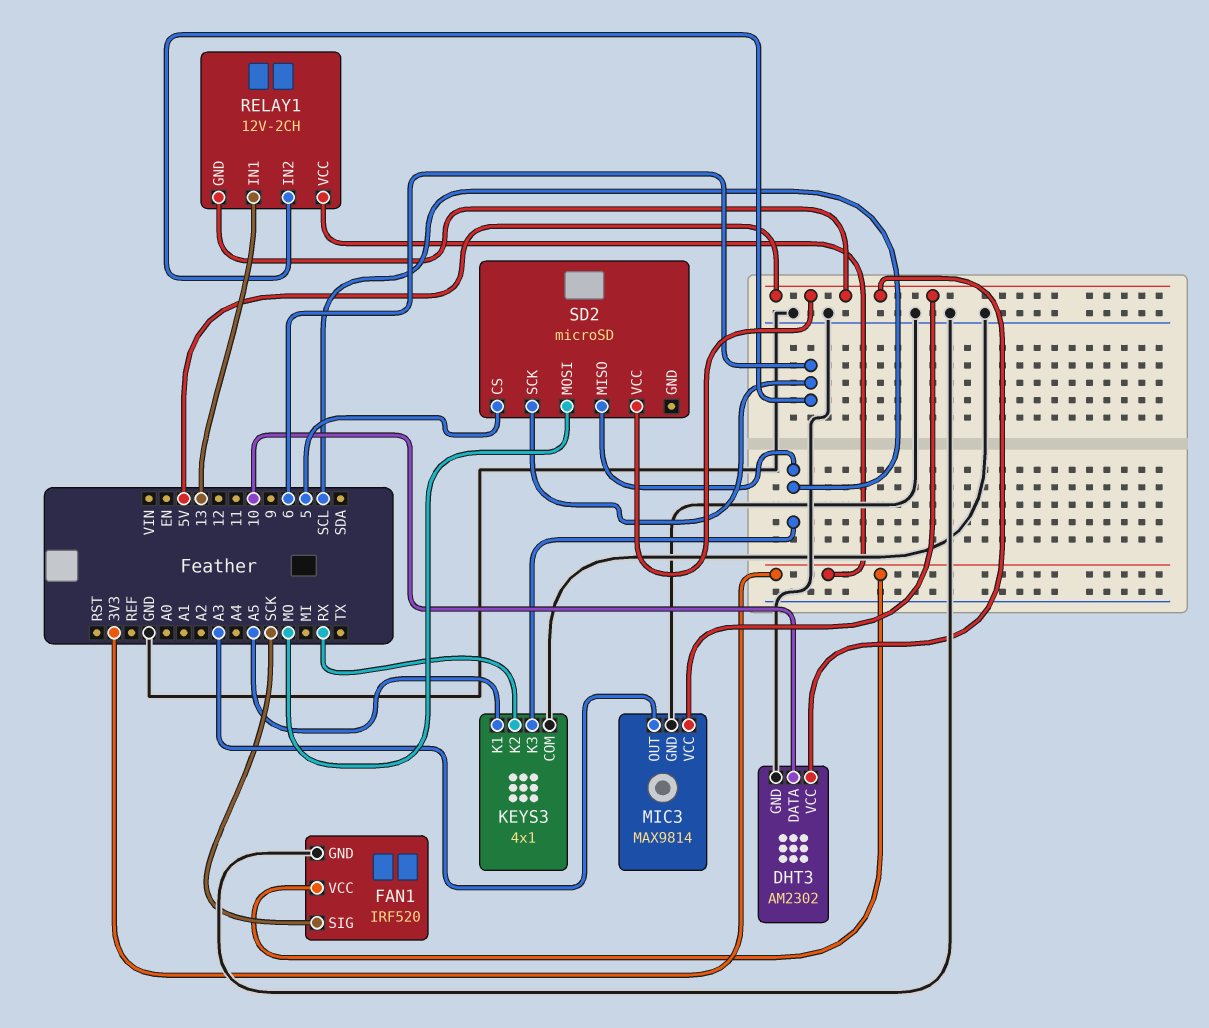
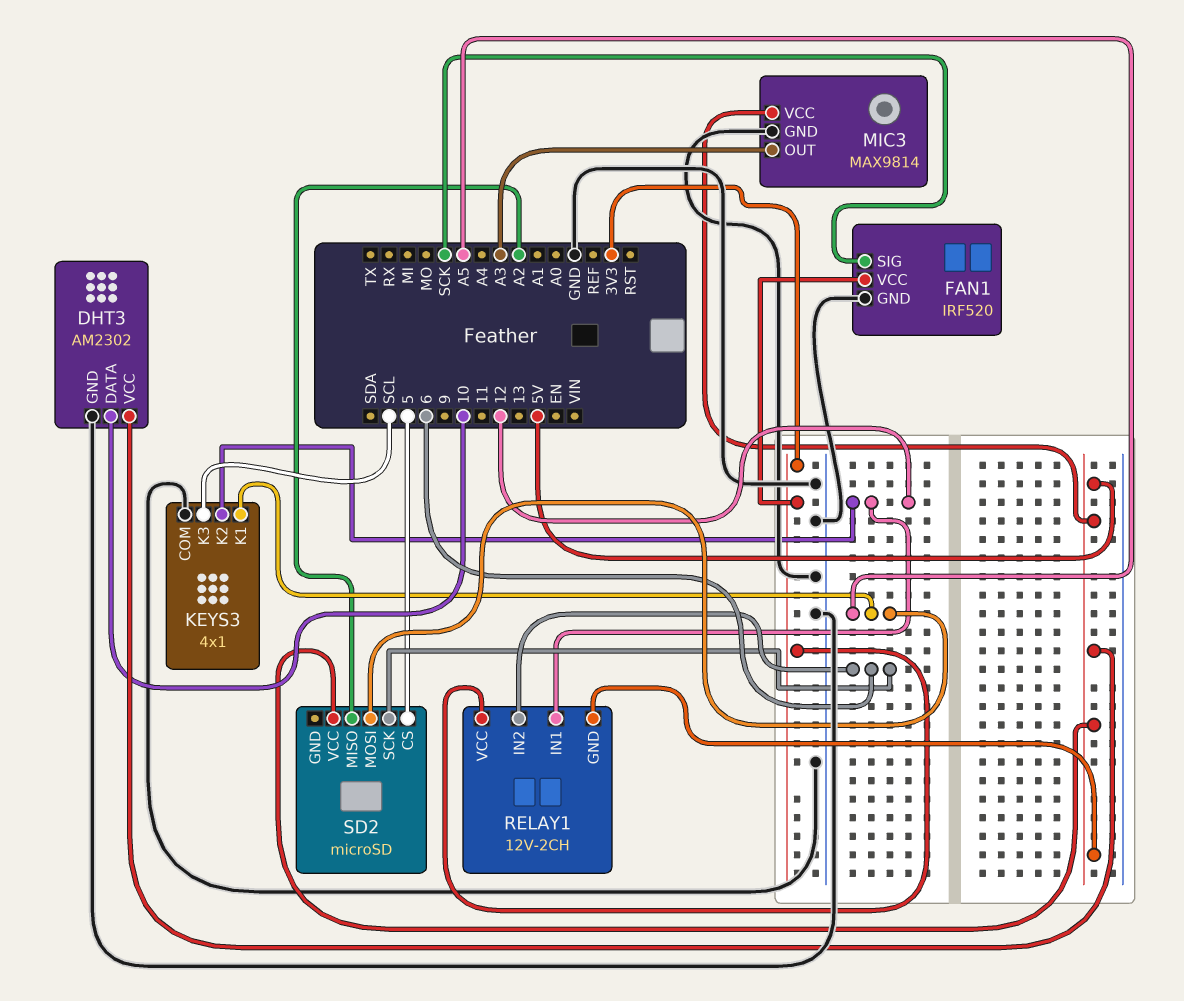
KEYS3 pin K2: RX -> 12
RELAY1 pin IN1: 13 -> 12
SD2 pin MISO: SCL -> A2
SD2 pin MOSI: MO -> A5

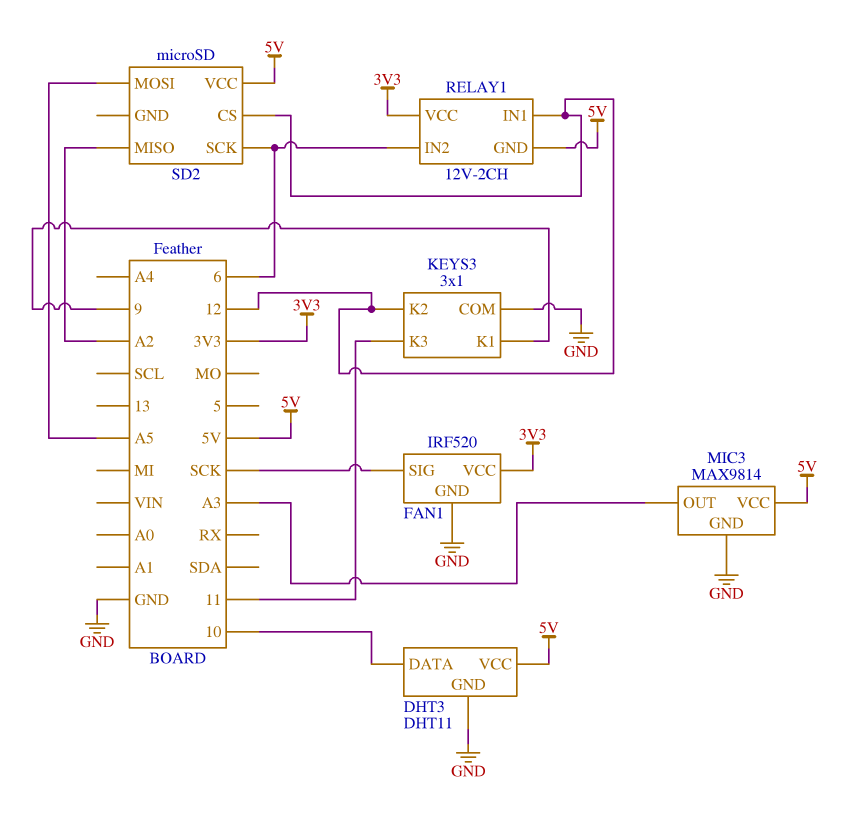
DHT3: AM2302 -> DHT11
KEYS3: 4x1 -> 3x1
KEYS3 pin K1: A5 -> 9
KEYS3 pin K3: SCL -> 11
SD2 pin CS: 5 -> 12

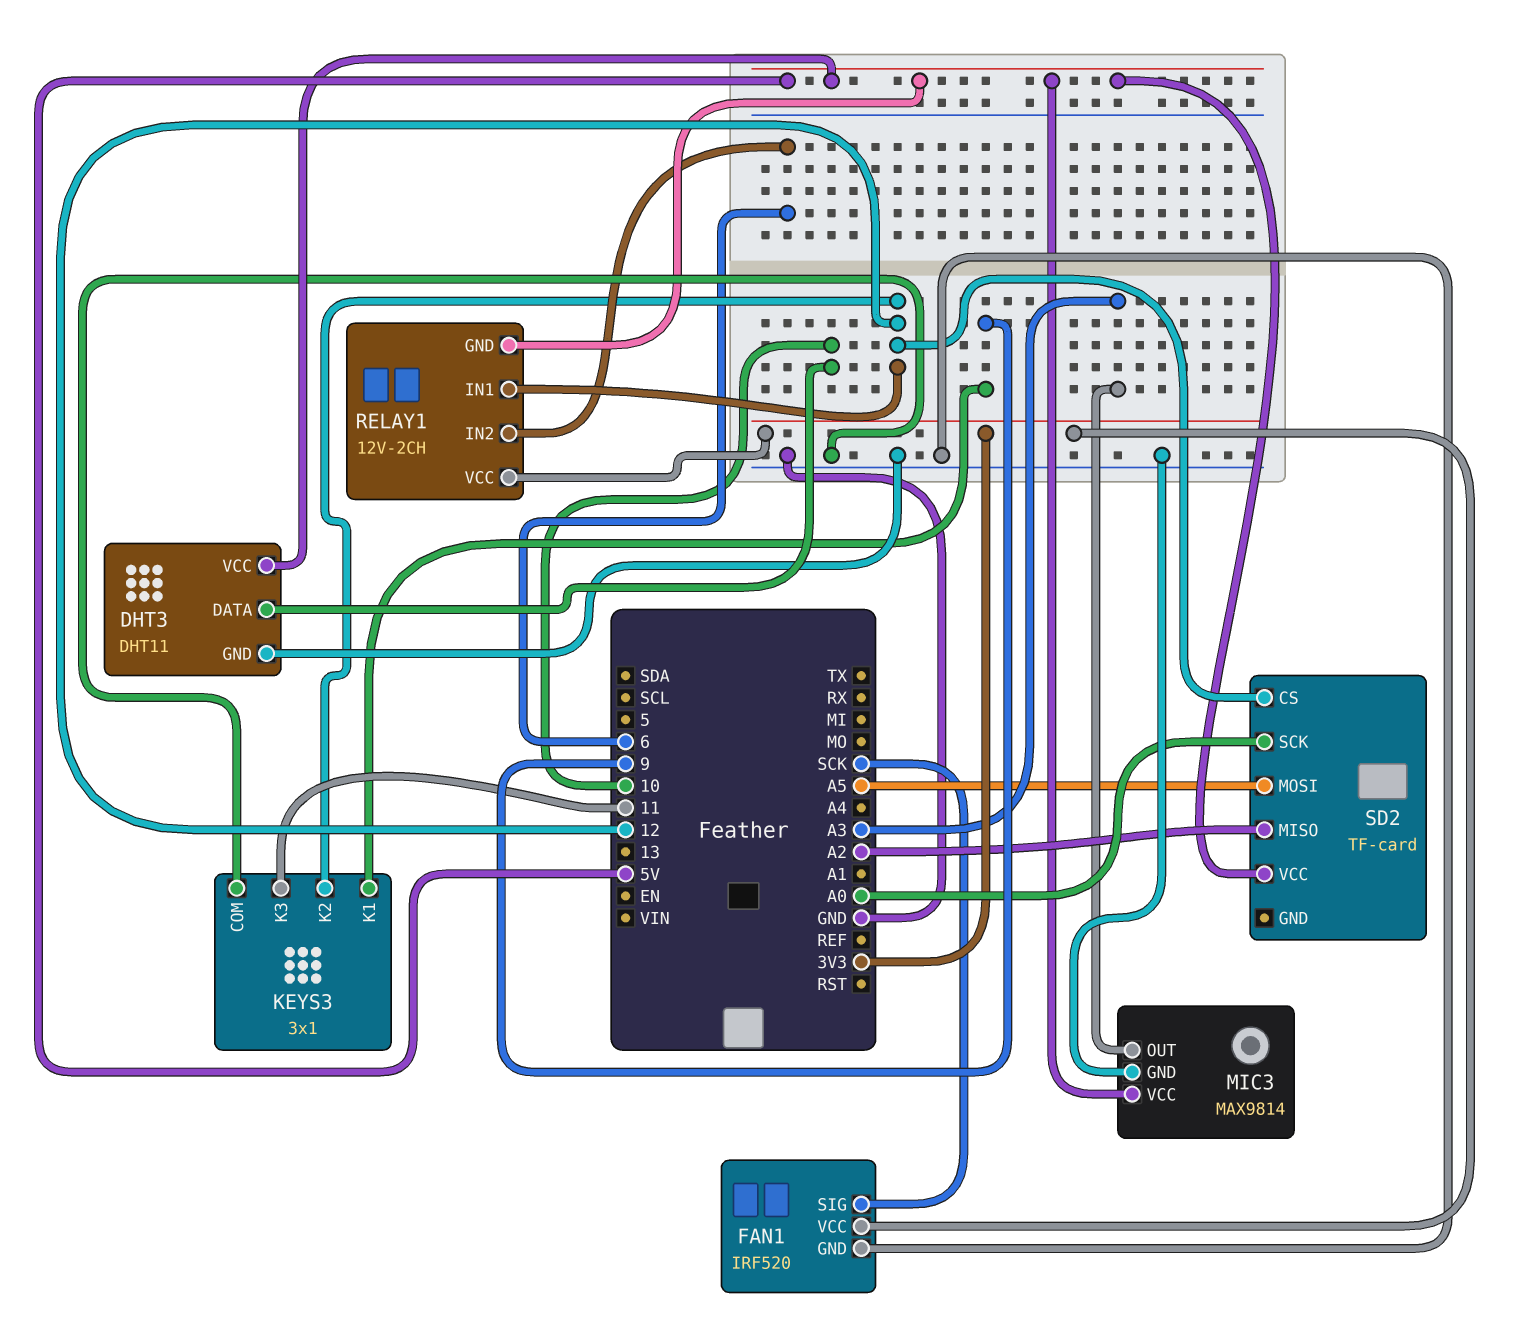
SD2: microSD -> TF-card
SD2 pin SCK: 6 -> A0

